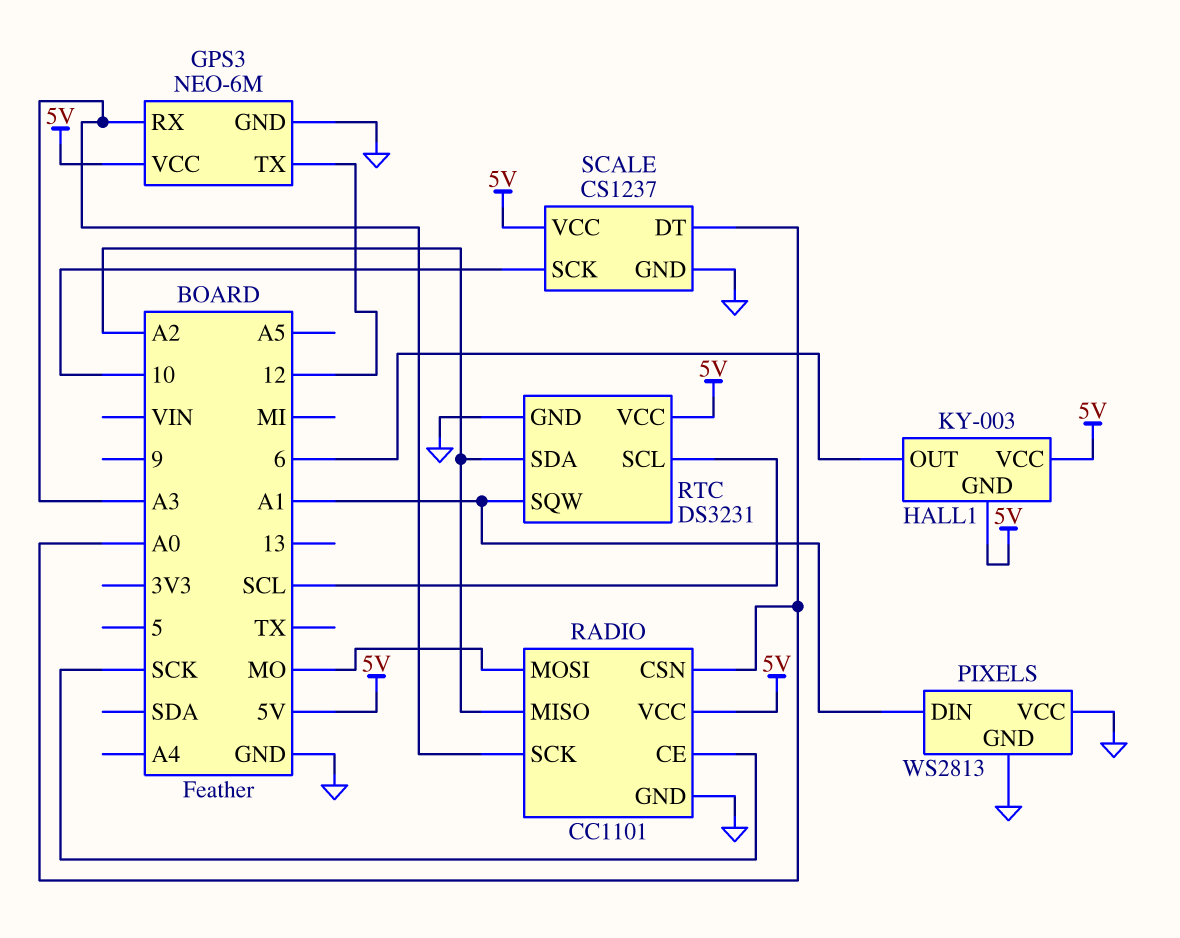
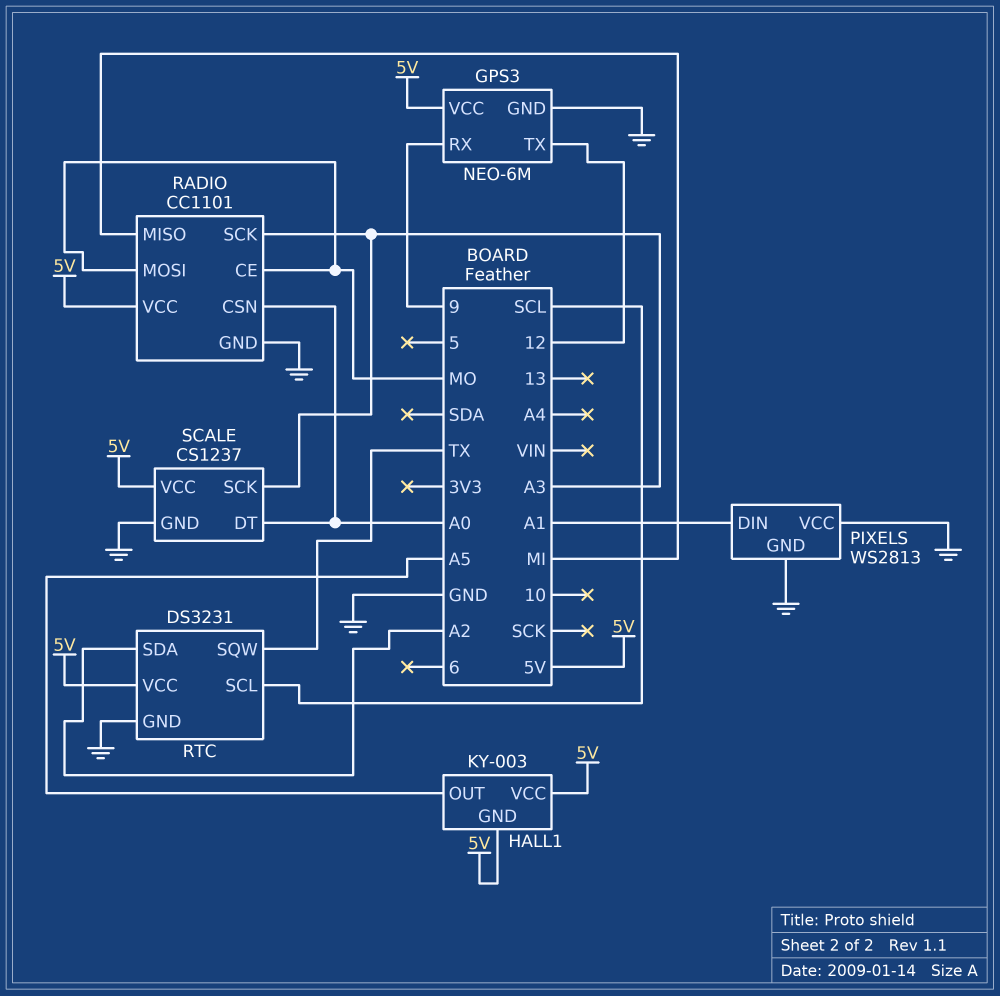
GPS3 pin RX: A3 -> 9
HALL1 pin OUT: 6 -> A5
RADIO pin CE: SCK -> MO
RADIO pin MISO: A2 -> MI
RTC pin SQW: A1 -> TX
SCALE pin SCK: 10 -> A3

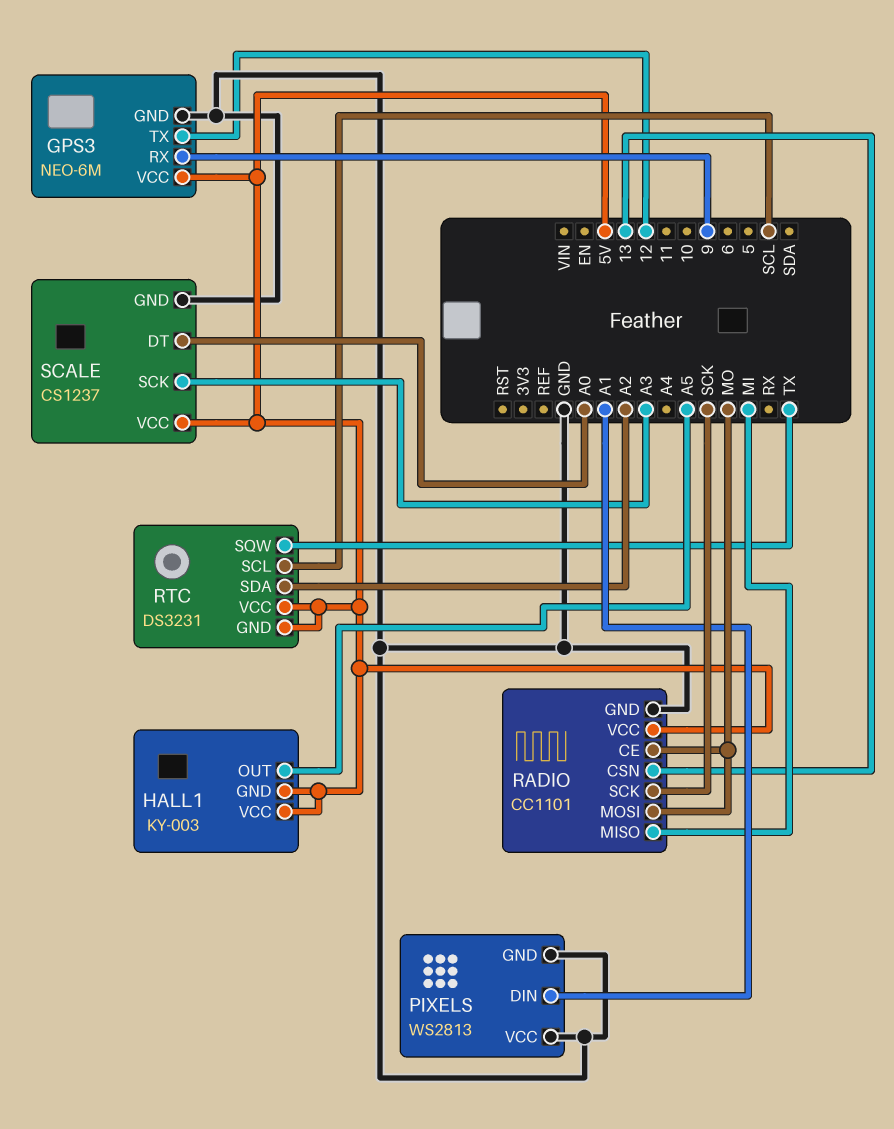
RADIO pin CSN: A0 -> 13
RADIO pin SCK: A3 -> SCK
RTC pin GND: GND -> 5V

